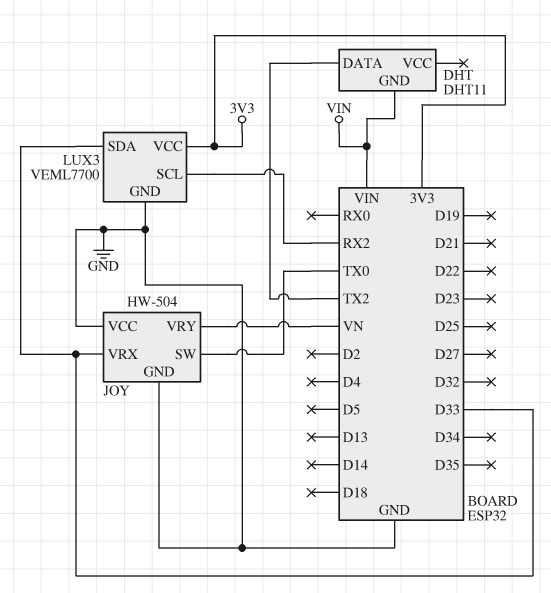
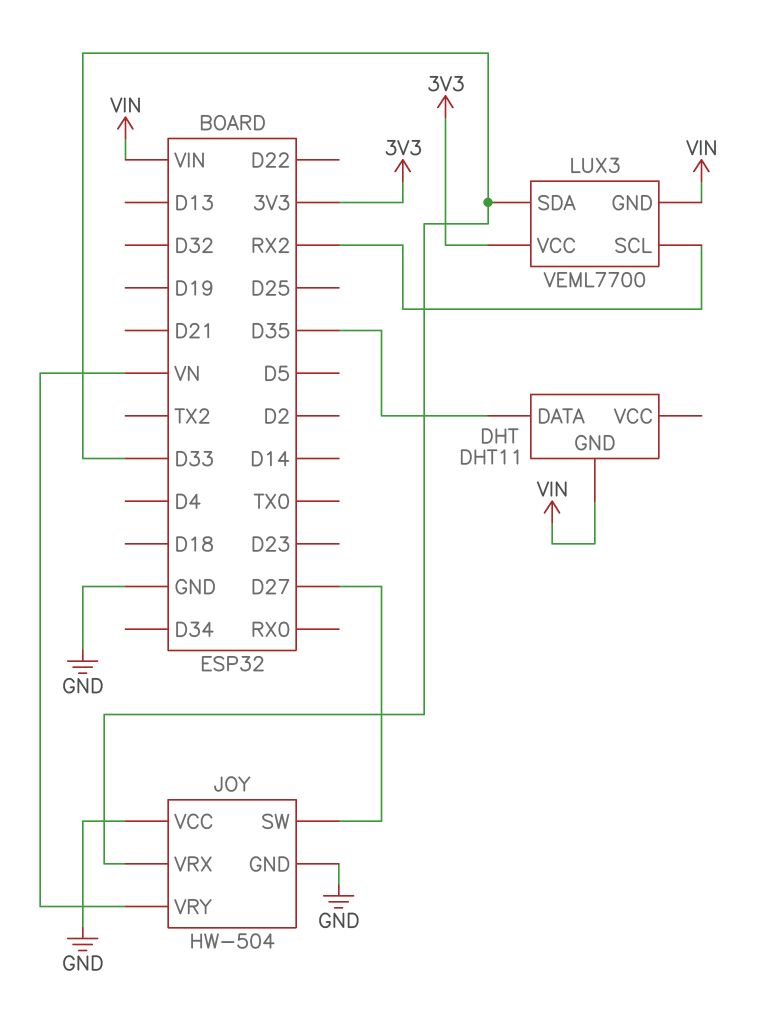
DHT pin DATA: TX2 -> D35
JOY pin SW: TX0 -> D27
LUX3 pin GND: GND -> VIN

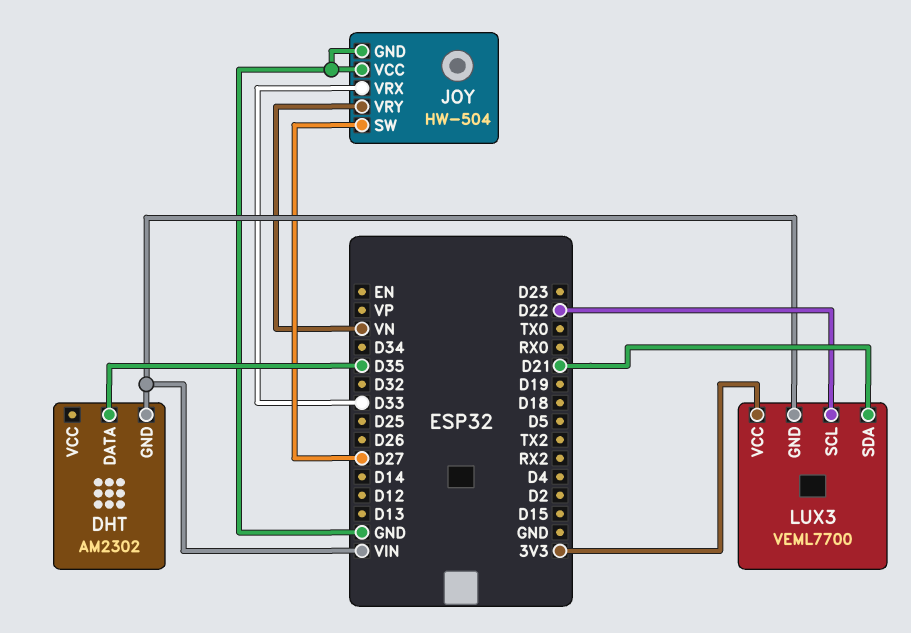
DHT: DHT11 -> AM2302
LUX3 pin SCL: RX2 -> D22
LUX3 pin SDA: D33 -> D21

